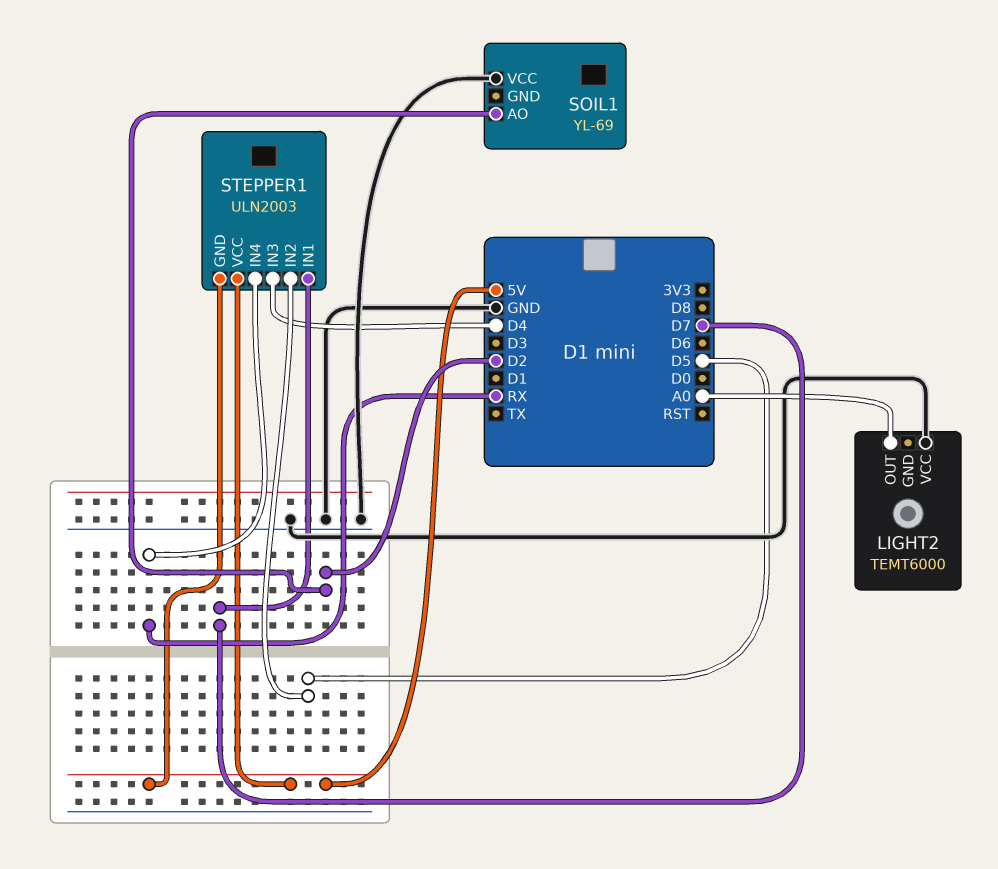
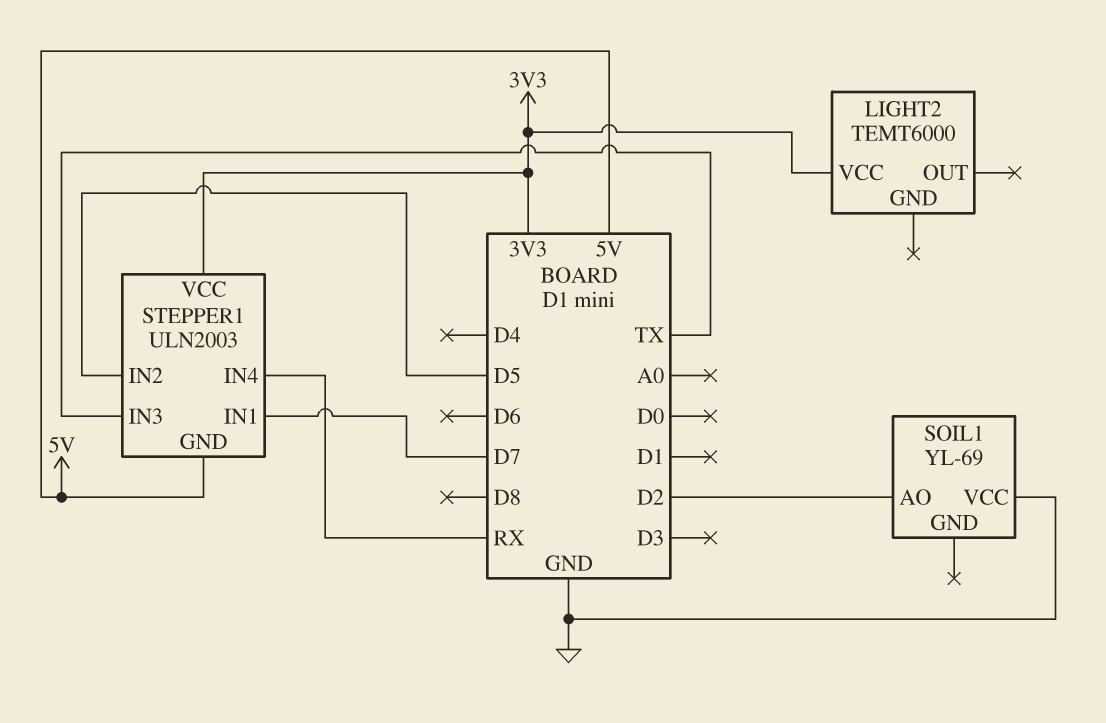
LIGHT2 pin OUT: A0 -> none
LIGHT2 pin VCC: GND -> 3V3
STEPPER1 pin IN3: D4 -> TX
STEPPER1 pin VCC: 5V -> 3V3

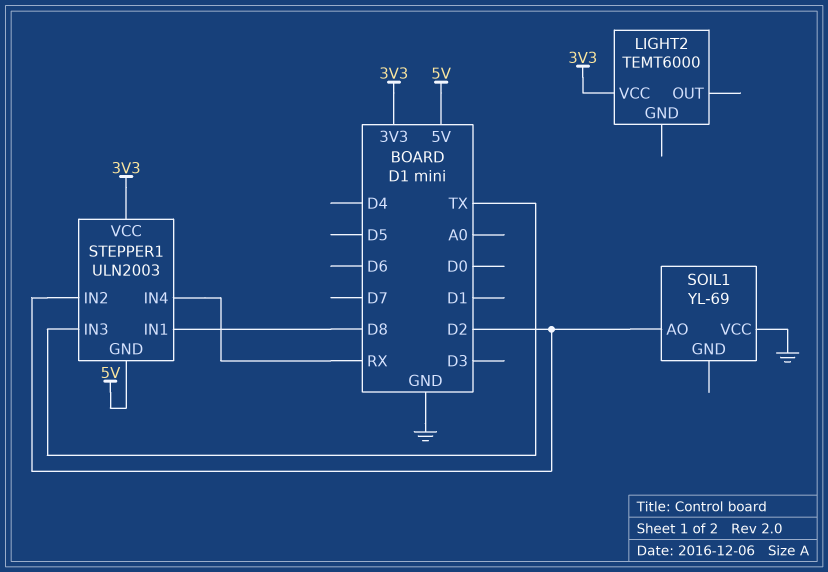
STEPPER1 pin IN1: D7 -> D8
STEPPER1 pin IN2: D5 -> D2

